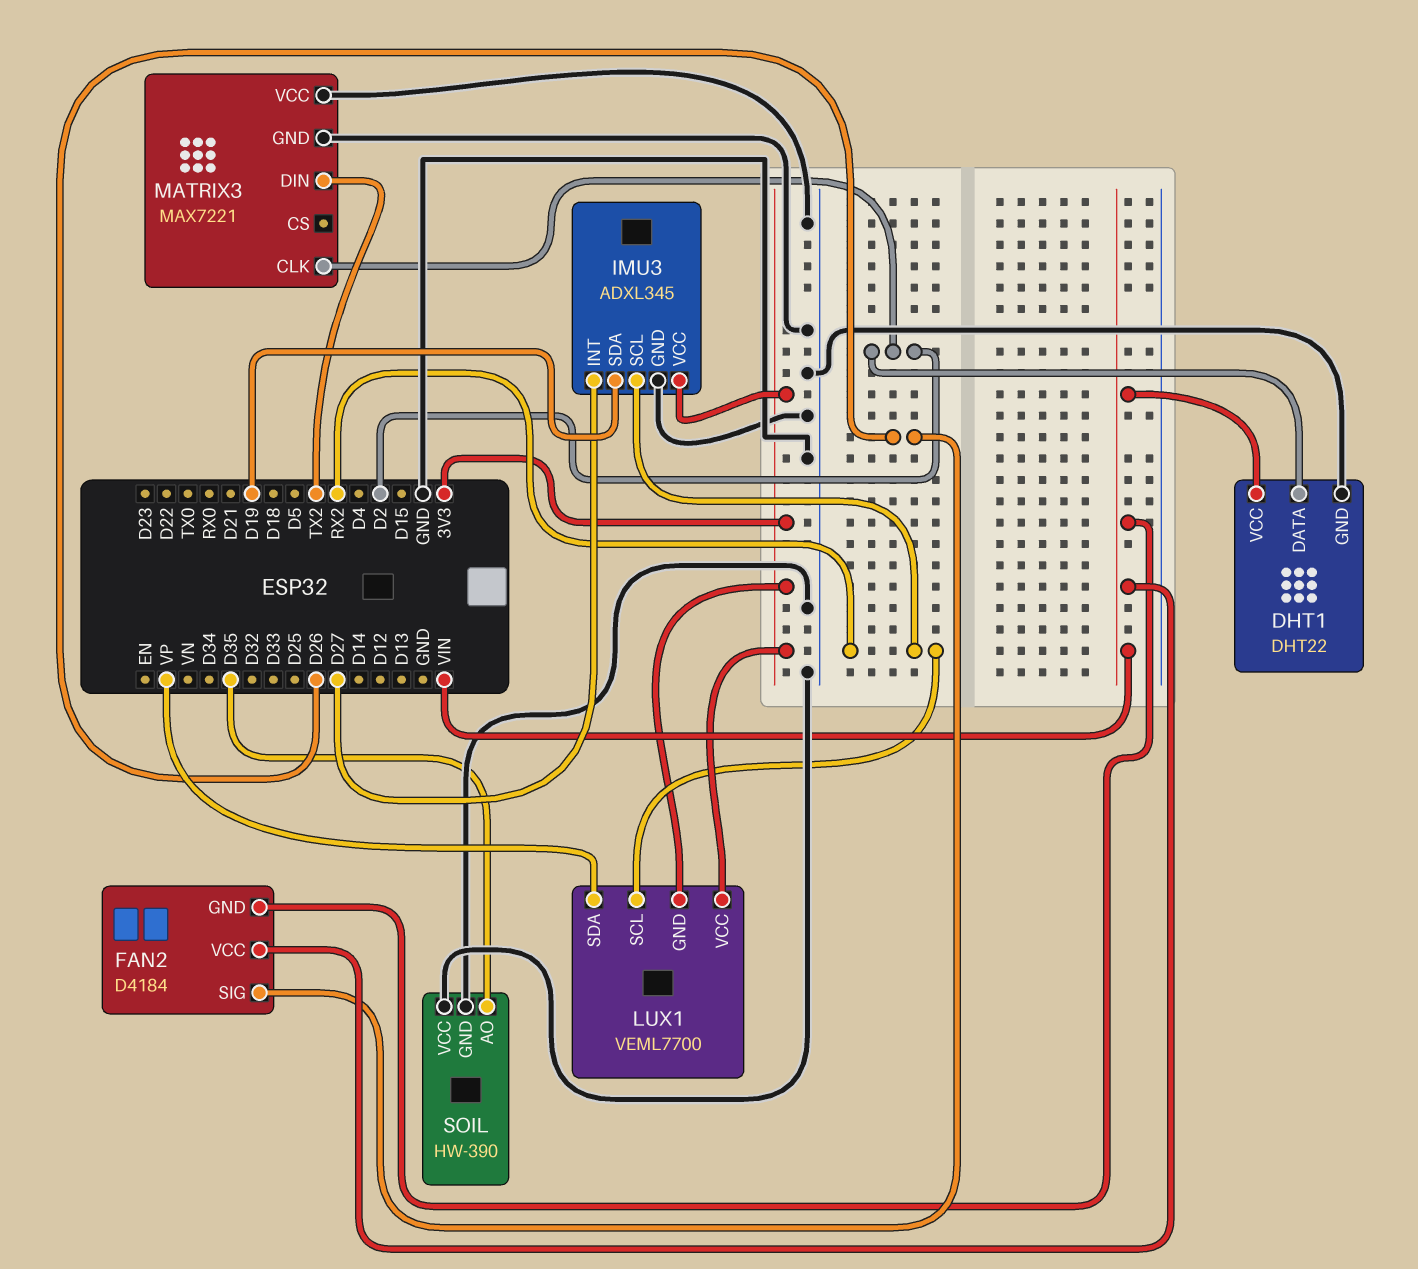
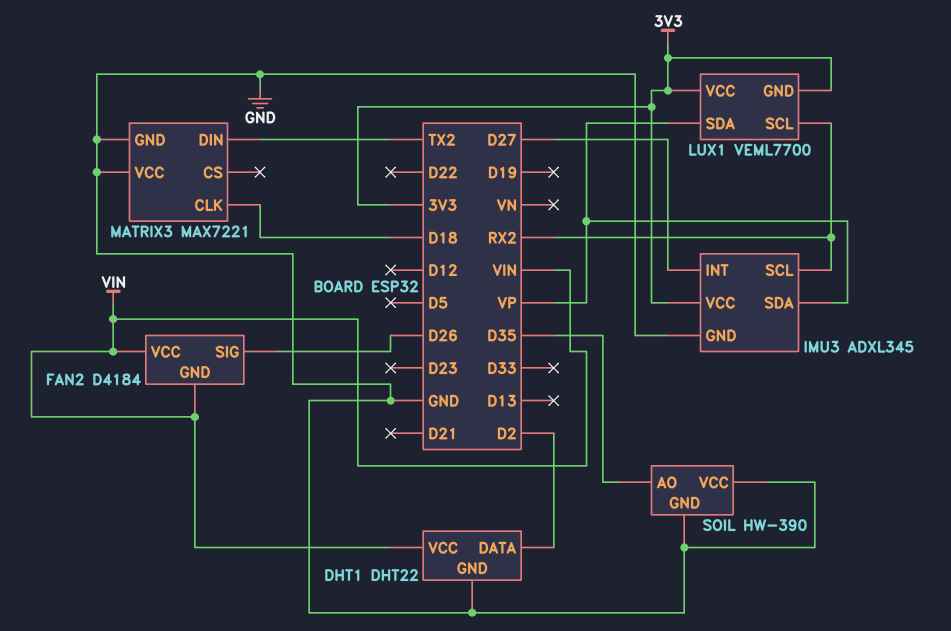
IMU3 pin SDA: D19 -> VP
MATRIX3 pin CLK: D2 -> D18

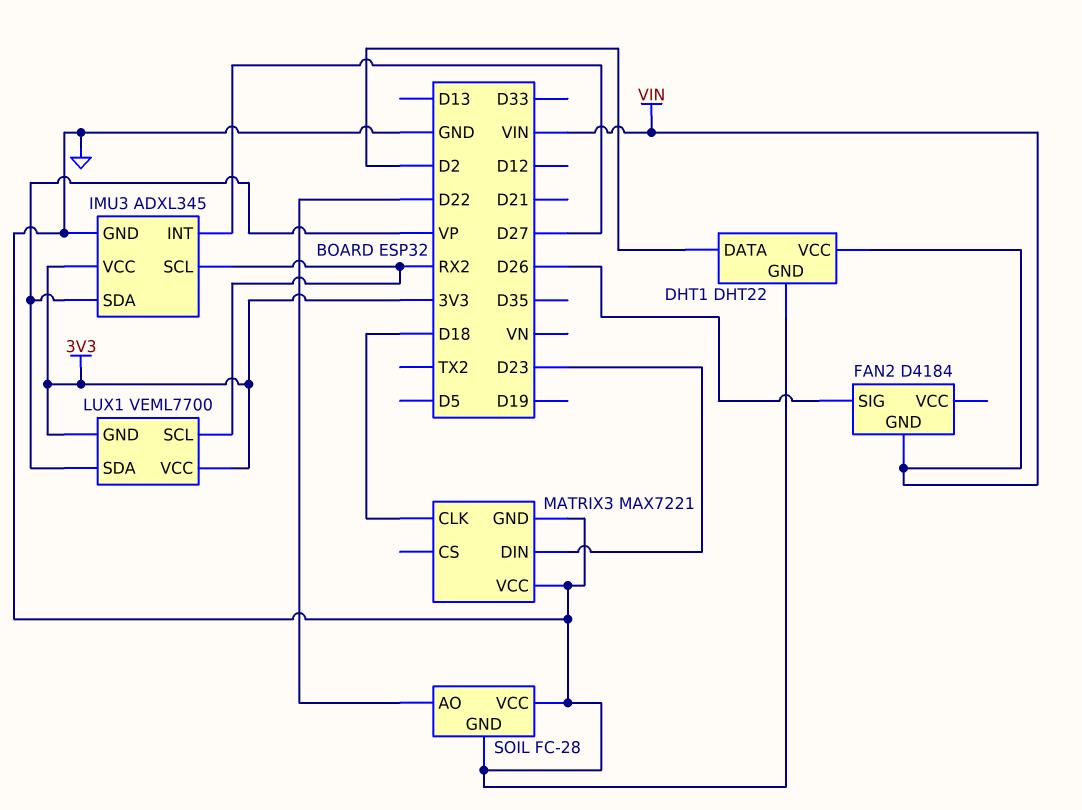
FAN2 pin VCC: VIN -> none
MATRIX3 pin DIN: TX2 -> D23
SOIL: HW-390 -> FC-28
SOIL pin AO: D35 -> D22

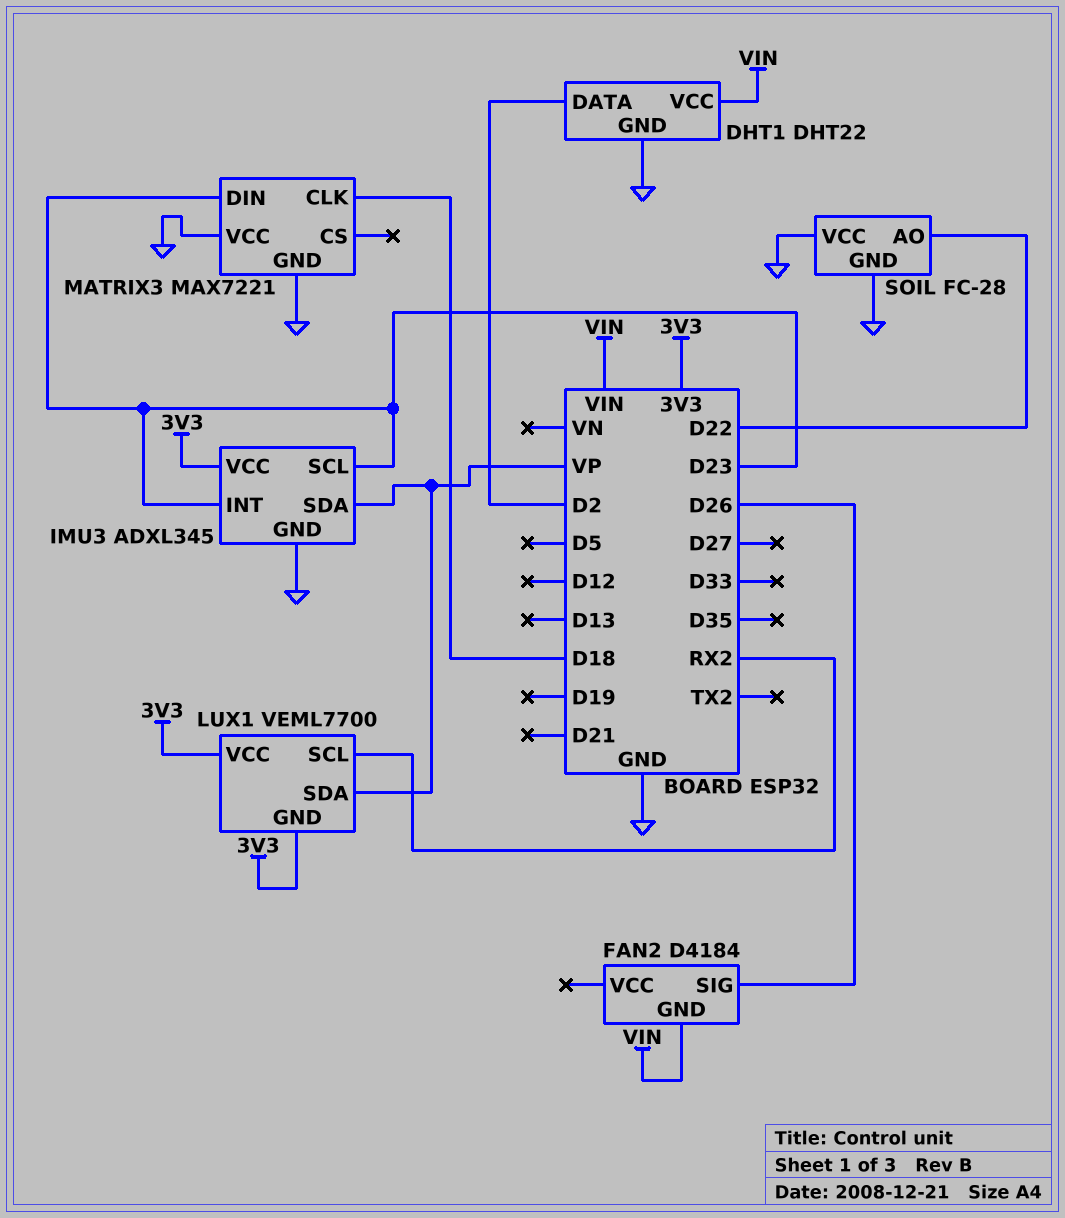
IMU3 pin INT: D27 -> D23
IMU3 pin SCL: RX2 -> D23

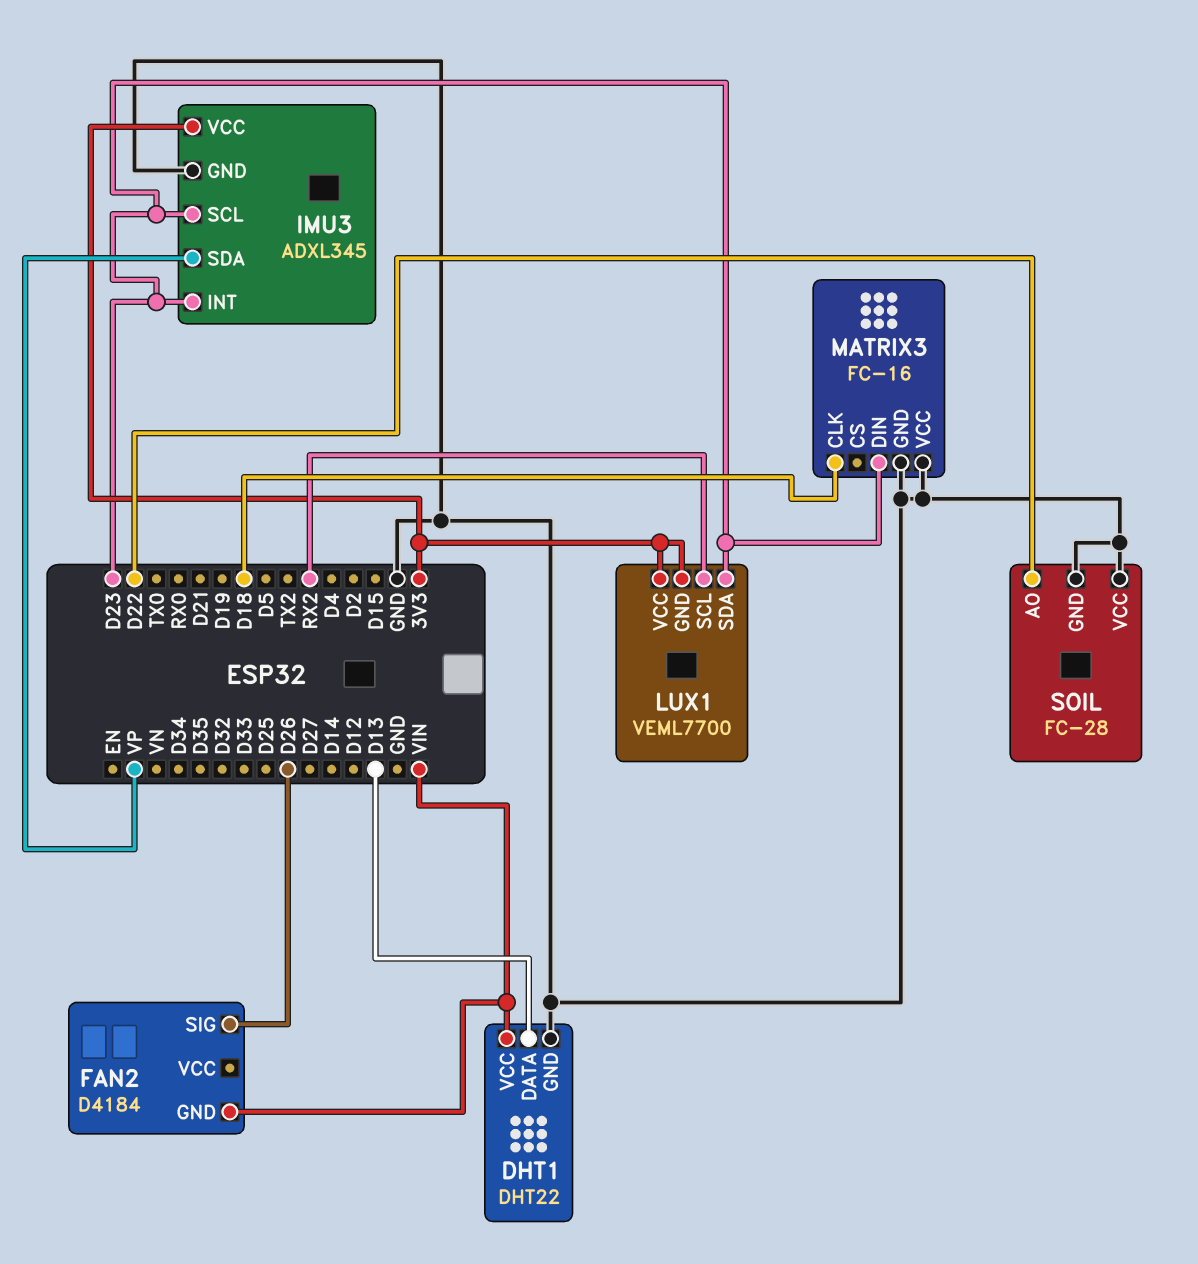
DHT1 pin DATA: D2 -> D13
LUX1 pin SDA: VP -> D23
MATRIX3: MAX7221 -> FC-16

